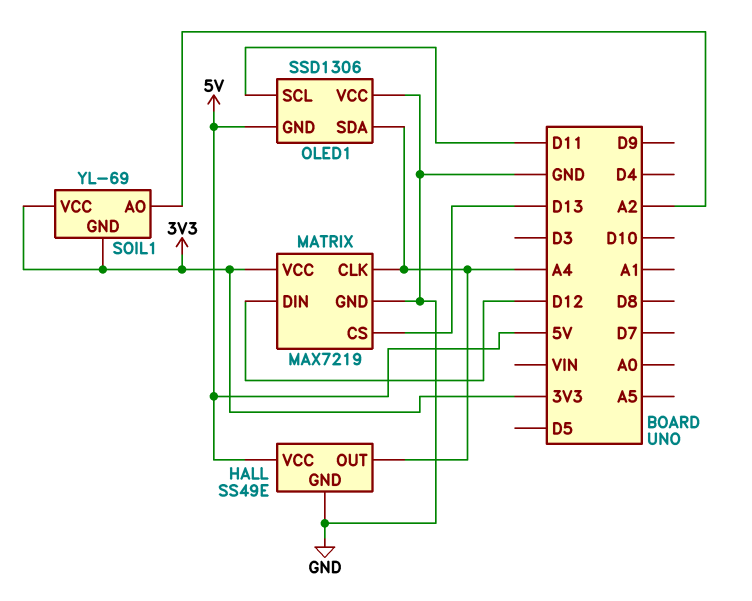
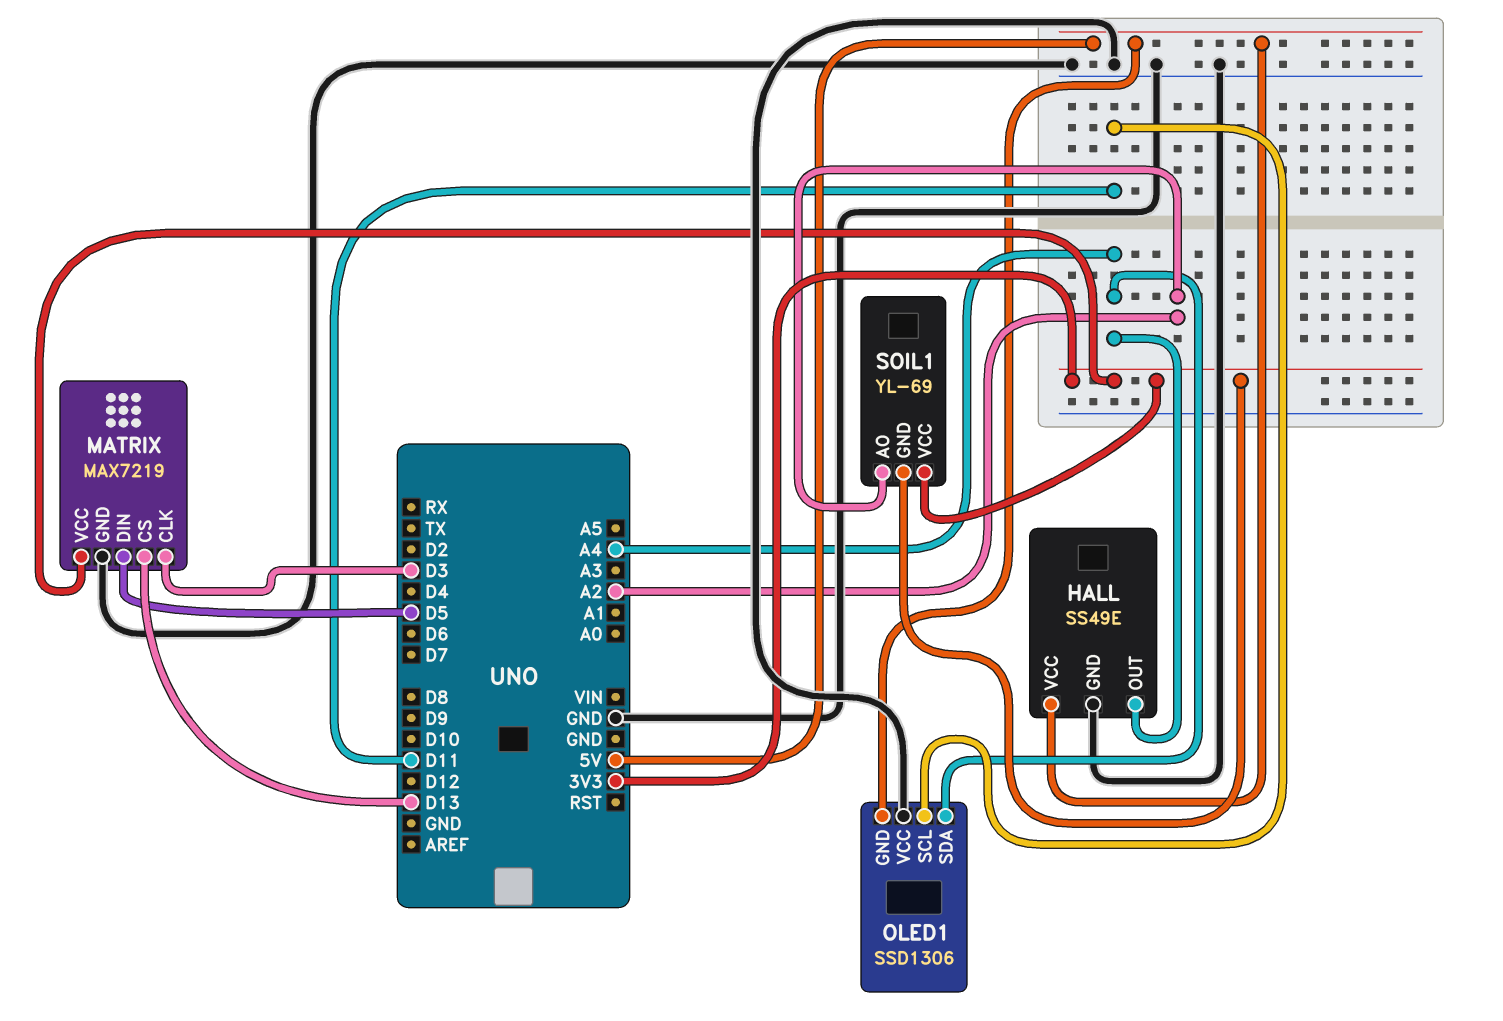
MATRIX pin CLK: A4 -> D3
MATRIX pin DIN: D12 -> D5

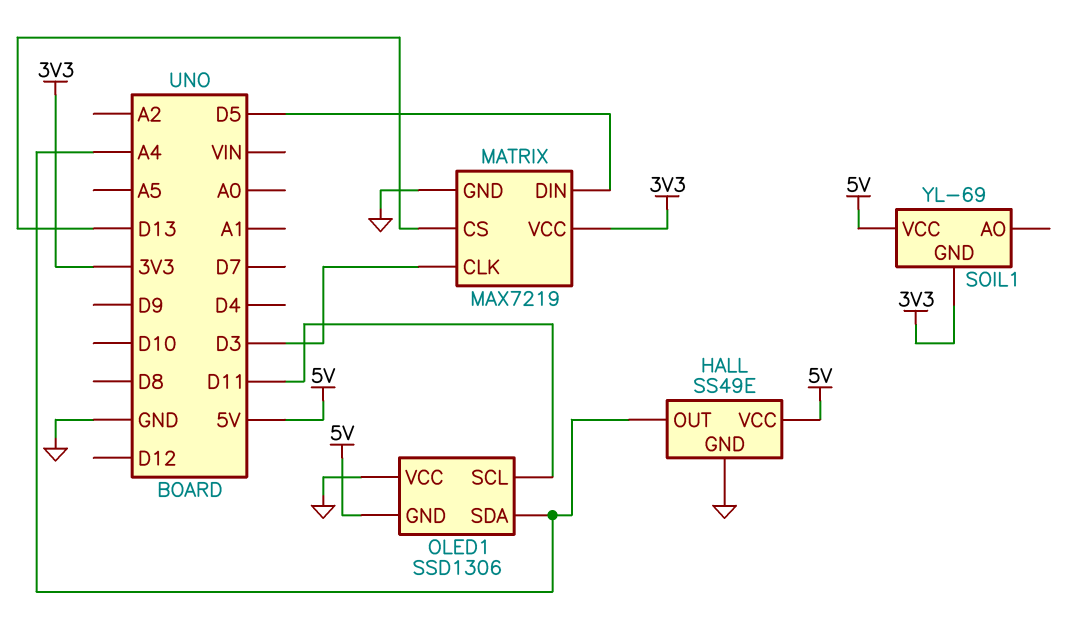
SOIL1 pin AO: A2 -> none
SOIL1 pin VCC: 3V3 -> 5V

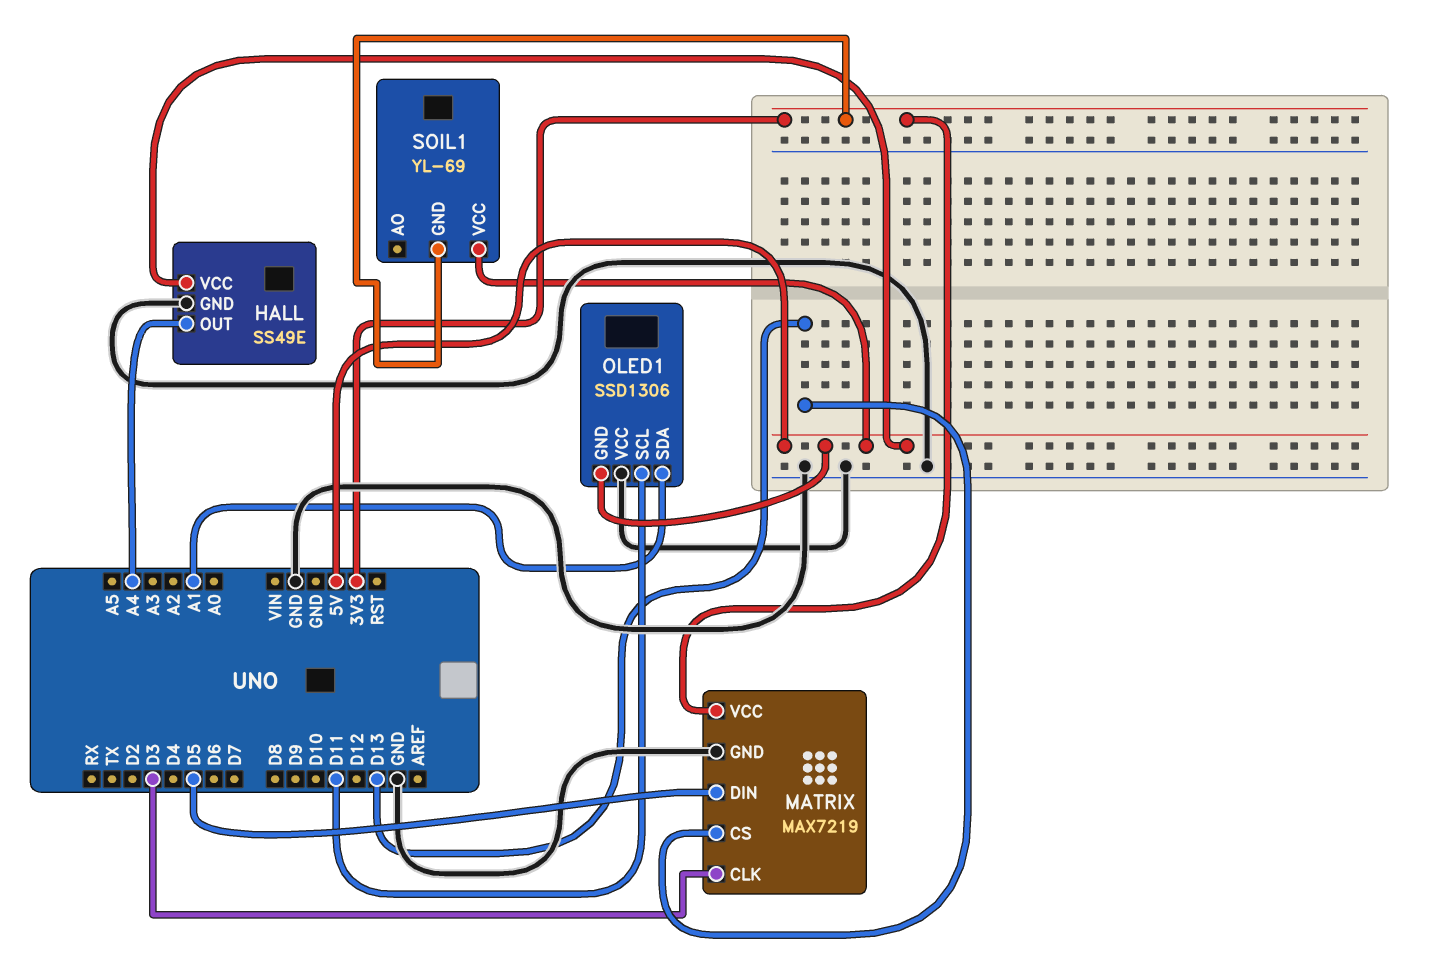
OLED1 pin SDA: A4 -> A1

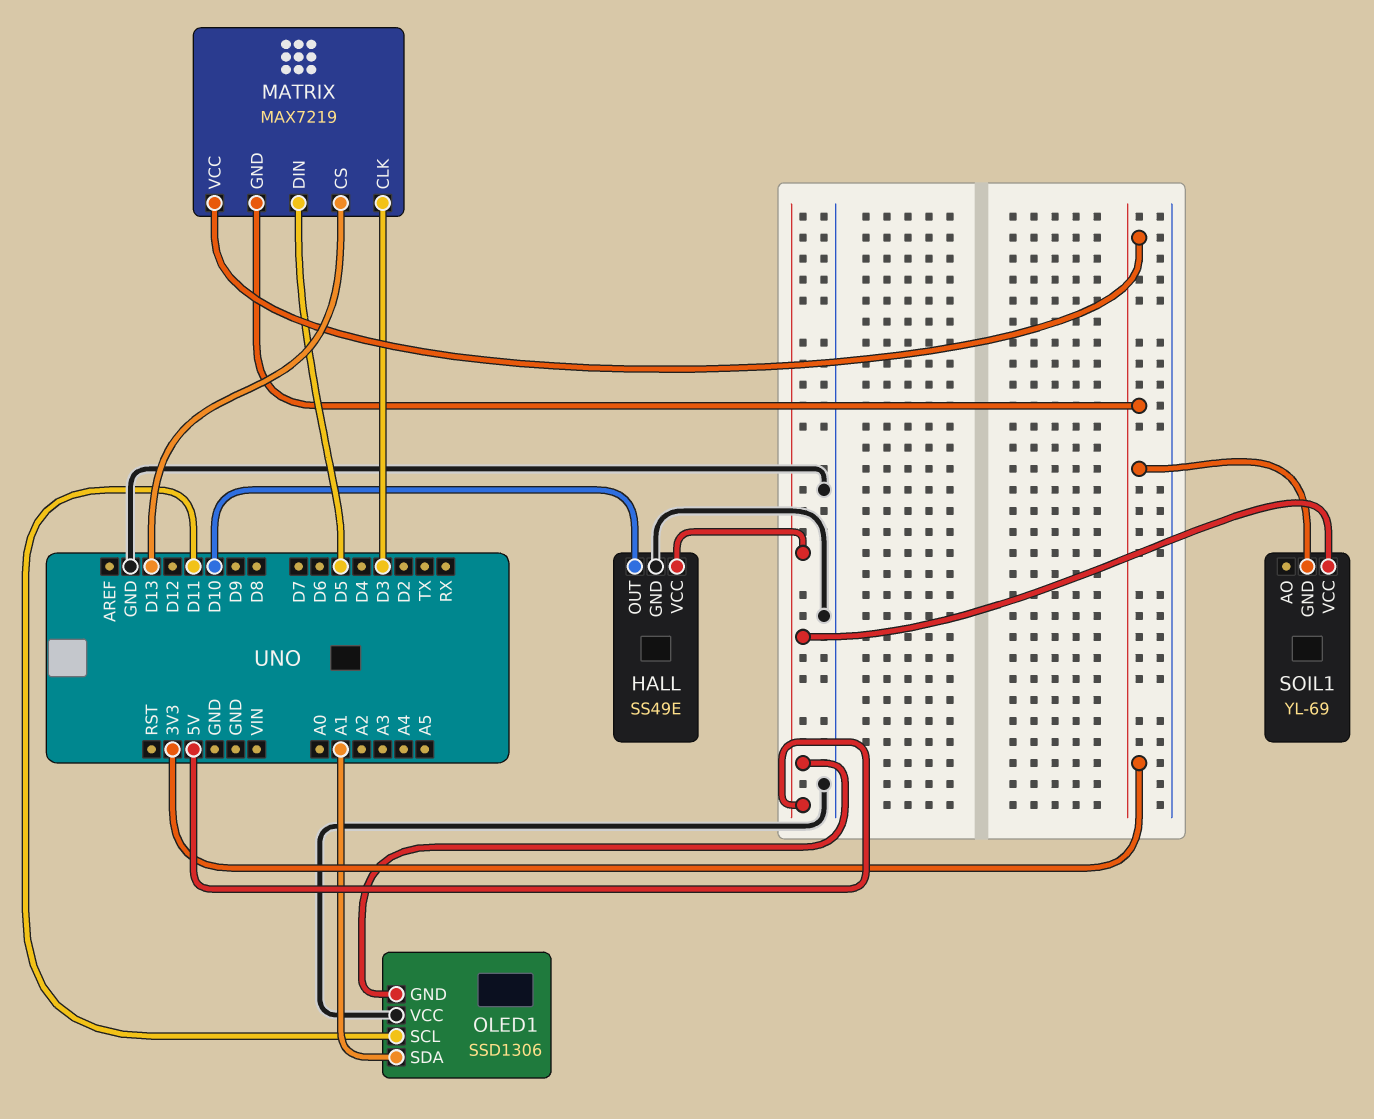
HALL pin OUT: A4 -> D10
MATRIX pin GND: GND -> 3V3

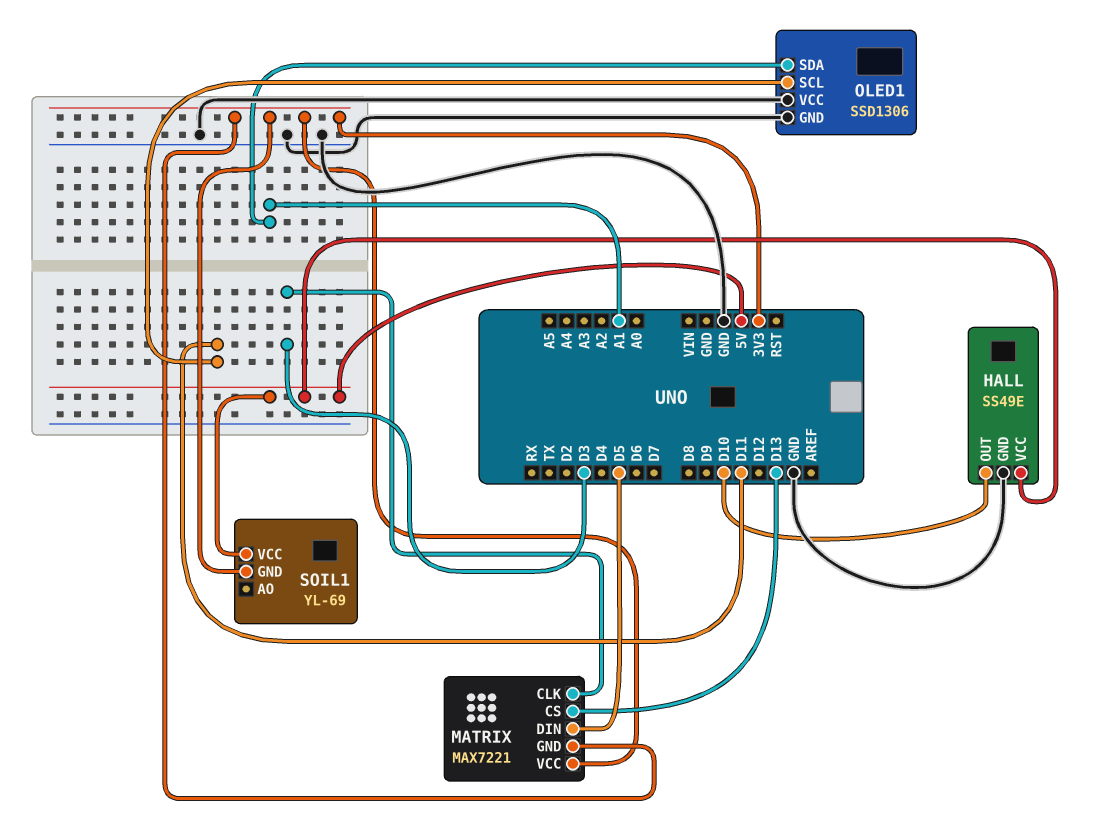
MATRIX: MAX7219 -> MAX7221
OLED1 pin GND: 5V -> GND

